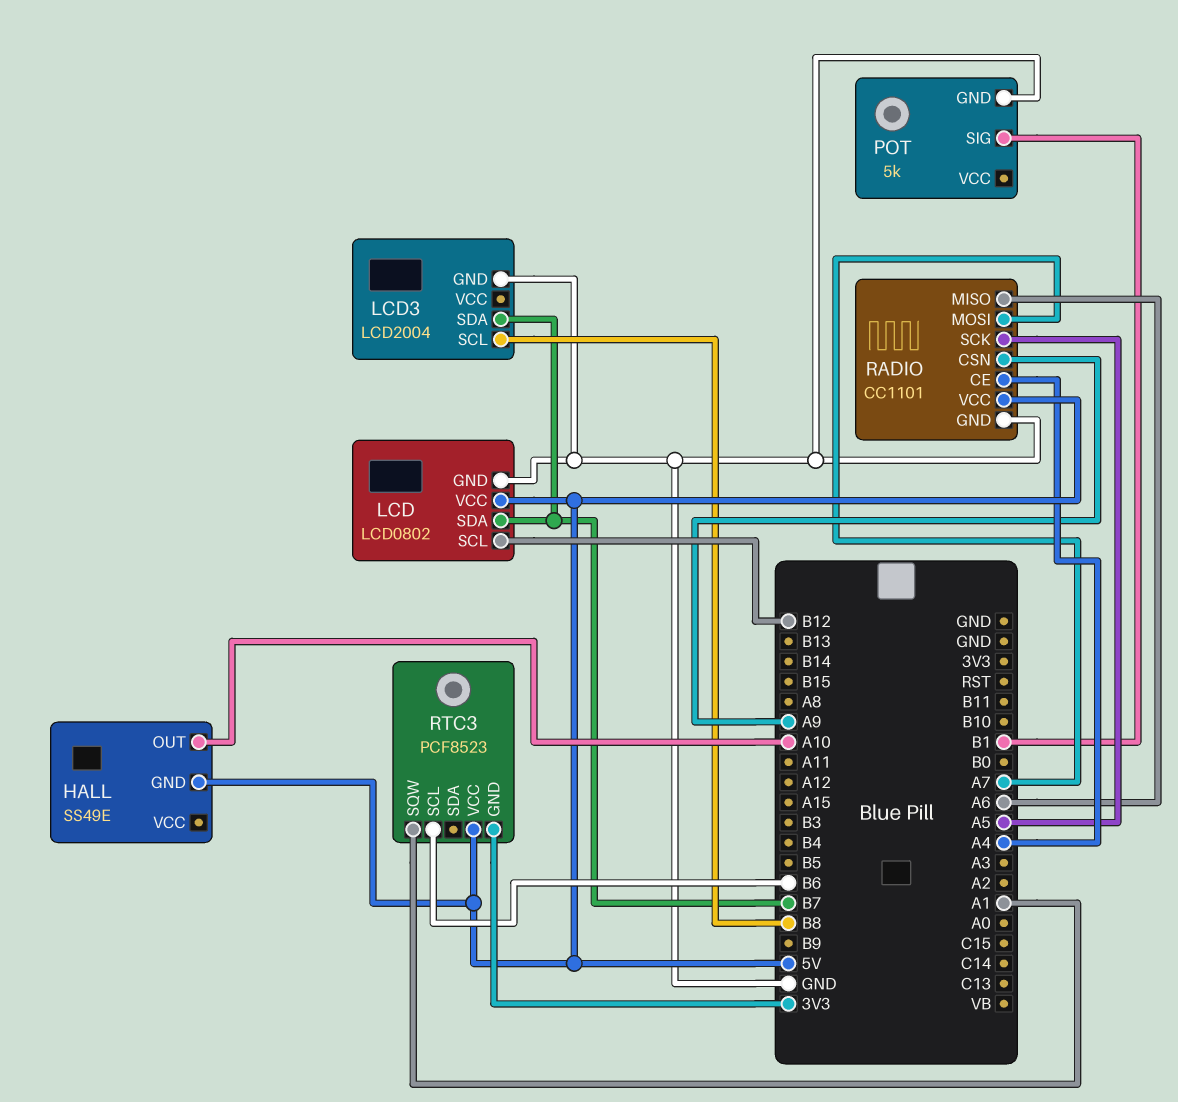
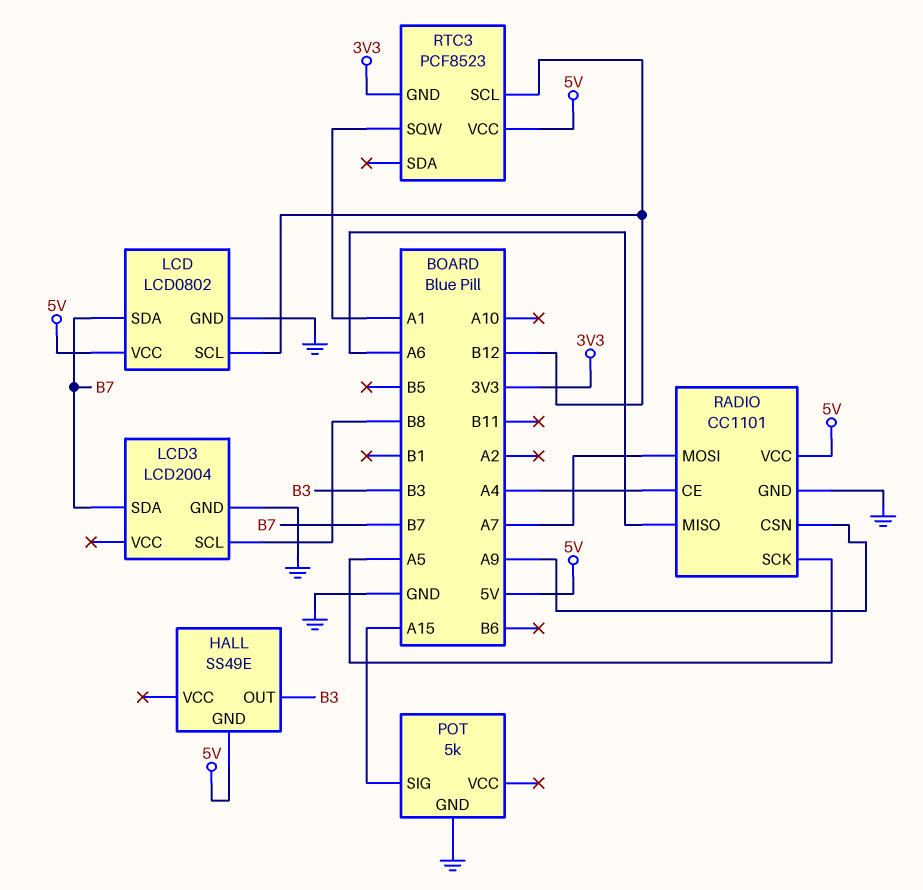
HALL pin OUT: A10 -> B3
POT pin SIG: B1 -> A15
RTC3 pin SCL: B6 -> B12

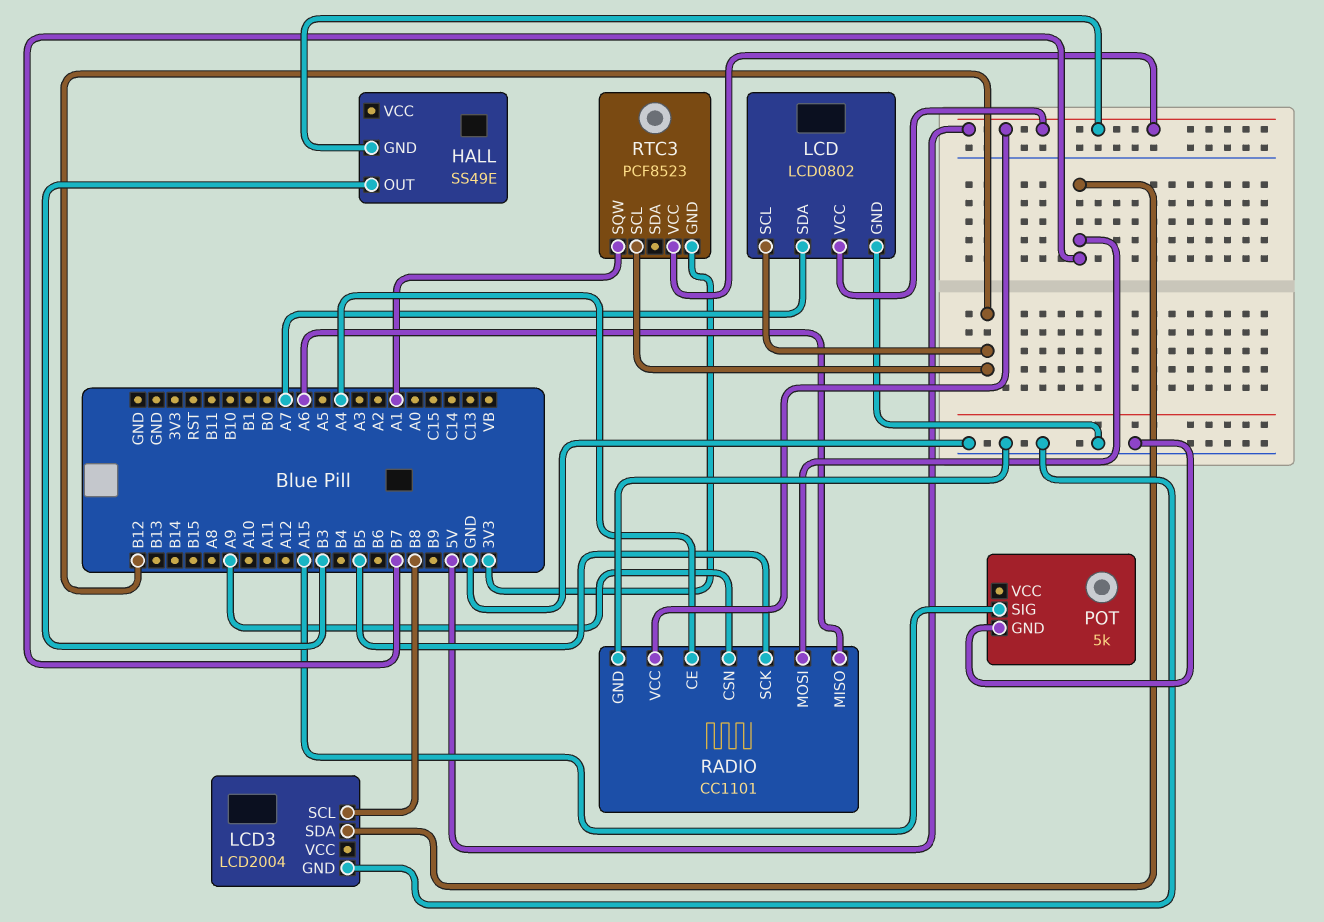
LCD pin SDA: B7 -> A7
RADIO pin MOSI: A7 -> B7
RADIO pin SCK: A5 -> B5

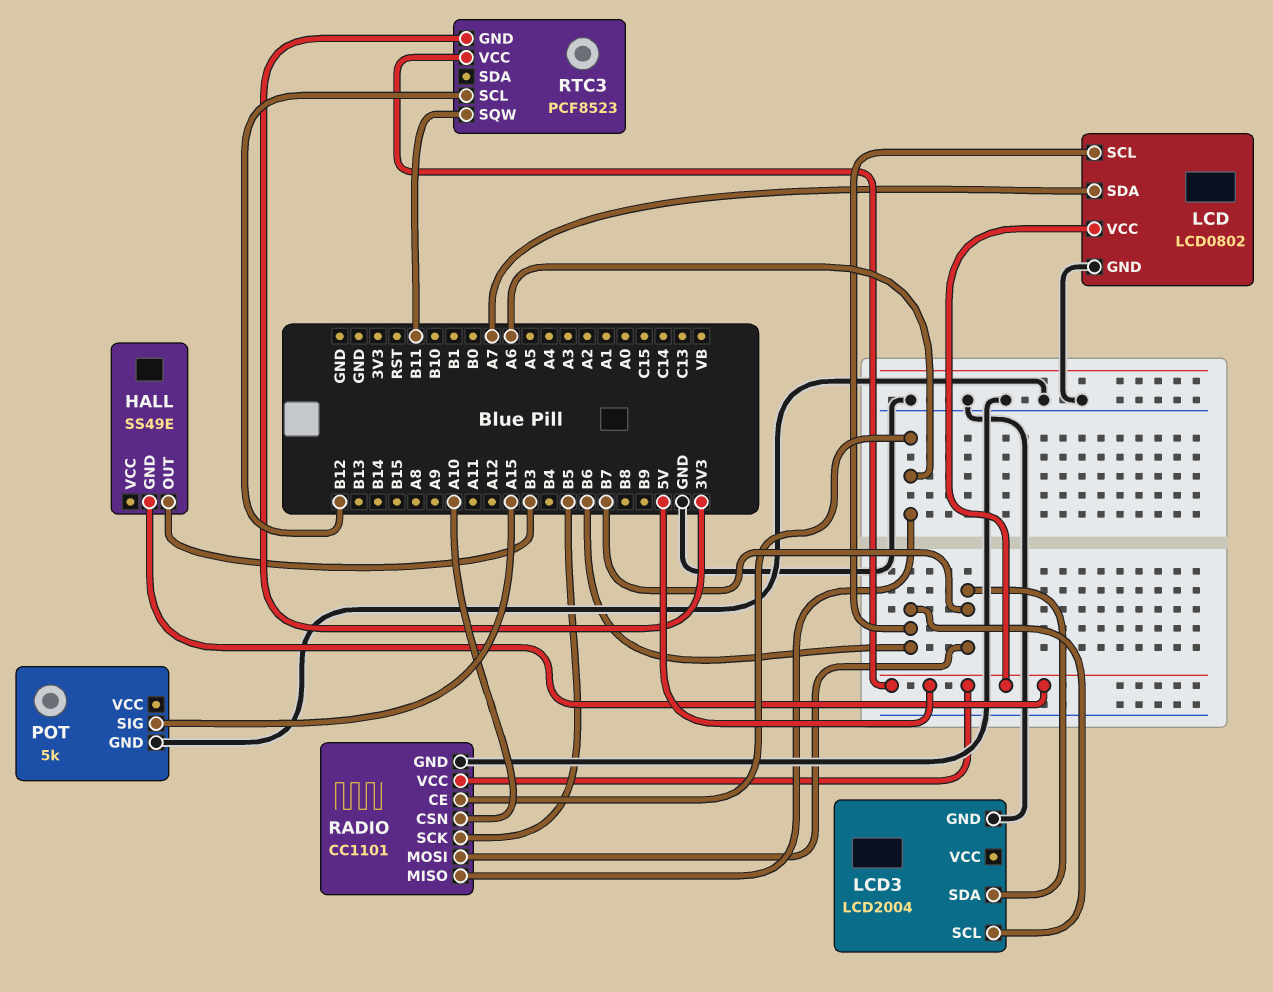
LCD pin SCL: B12 -> B6
LCD3 pin SCL: B8 -> B6
RADIO pin CE: A4 -> A6
RADIO pin CSN: A9 -> A10
RTC3 pin SQW: A1 -> B11

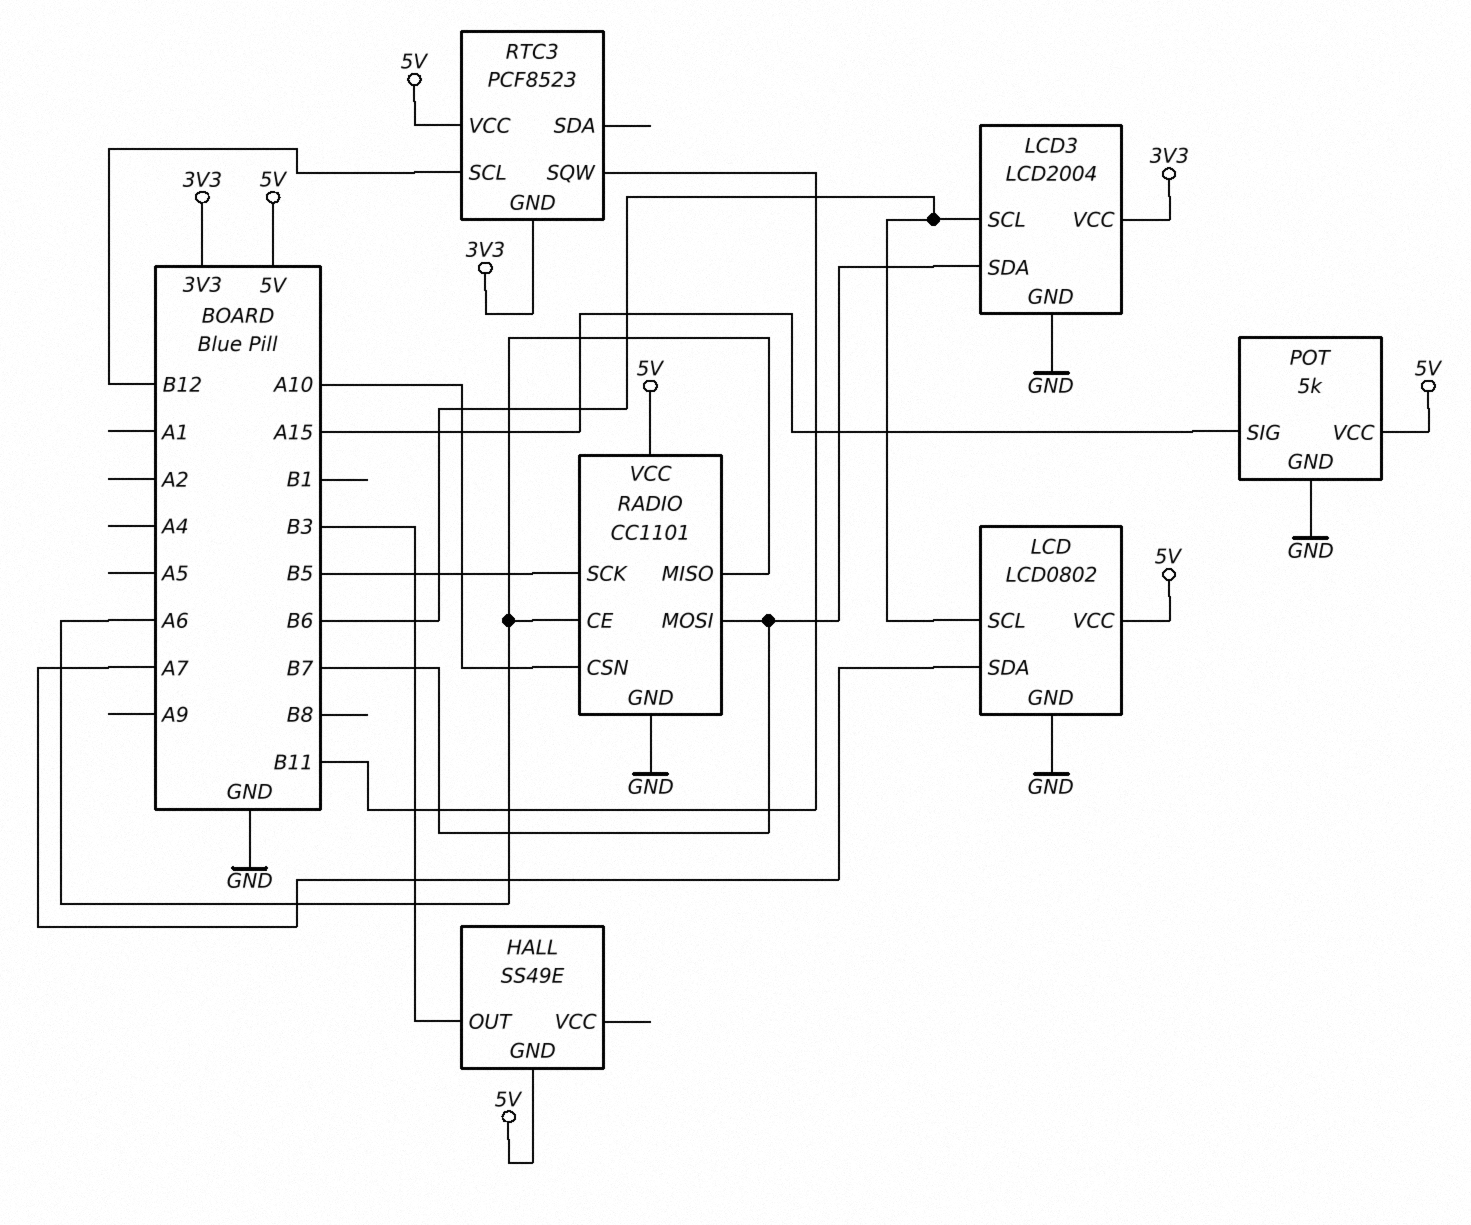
LCD3 pin VCC: none -> 3V3
POT pin VCC: none -> 5V

